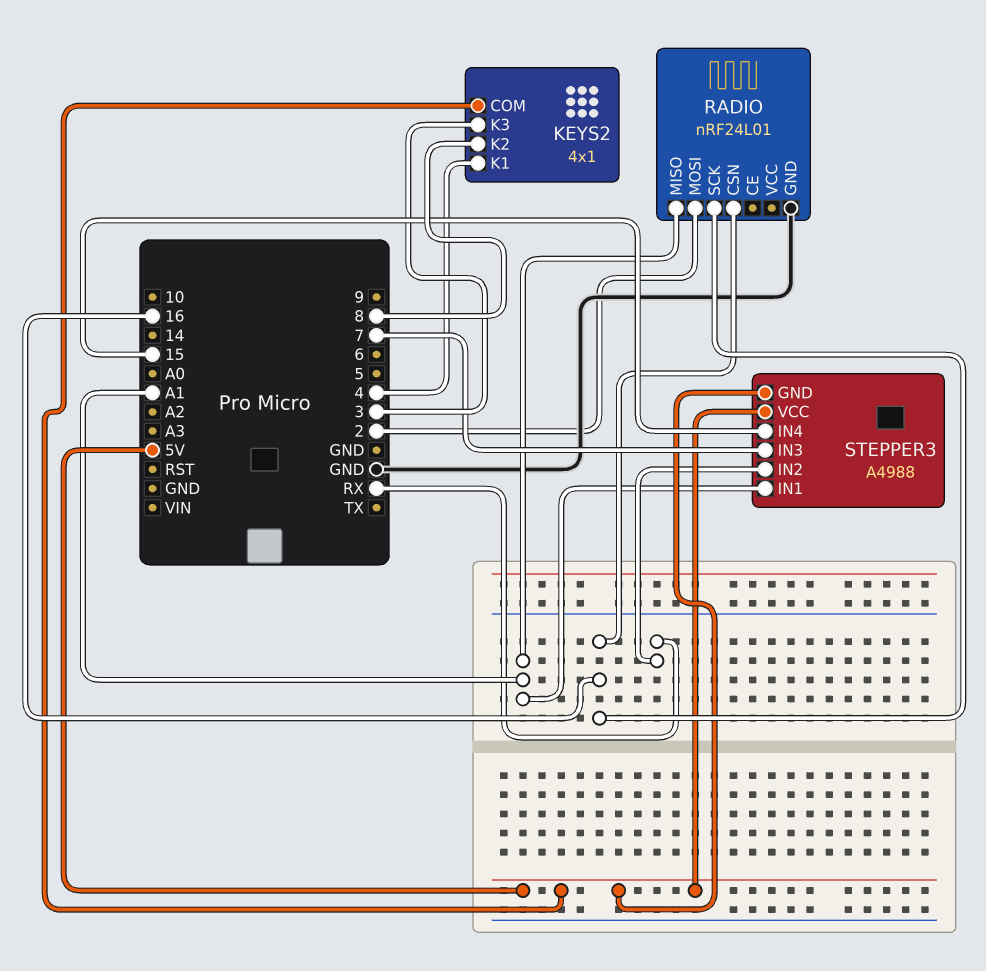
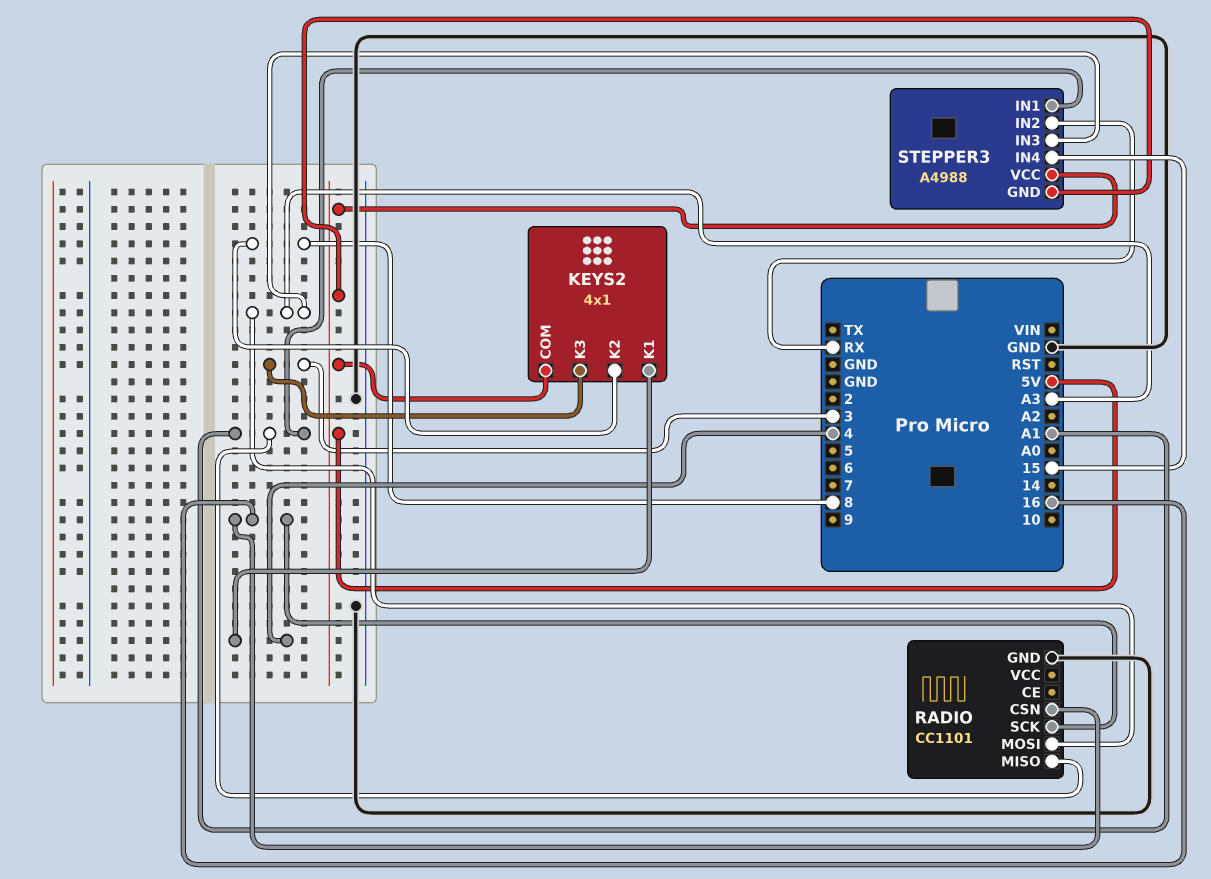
RADIO: nRF24L01 -> CC1101
RADIO pin MOSI: 2 -> A3
STEPPER3 pin IN3: 7 -> A3

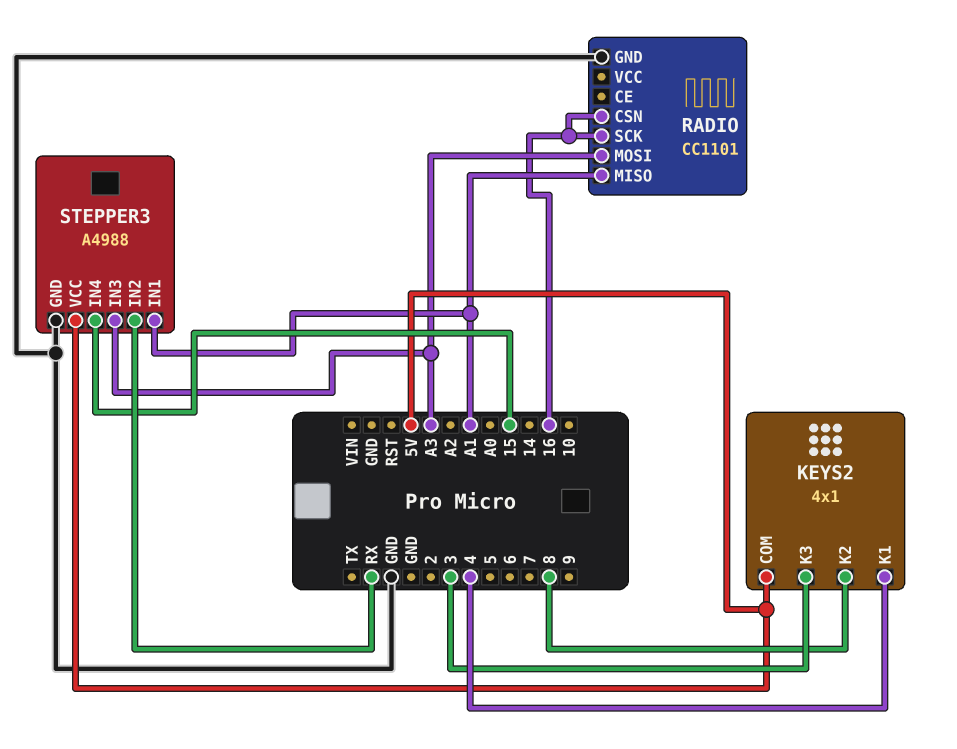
STEPPER3 pin GND: 5V -> GND

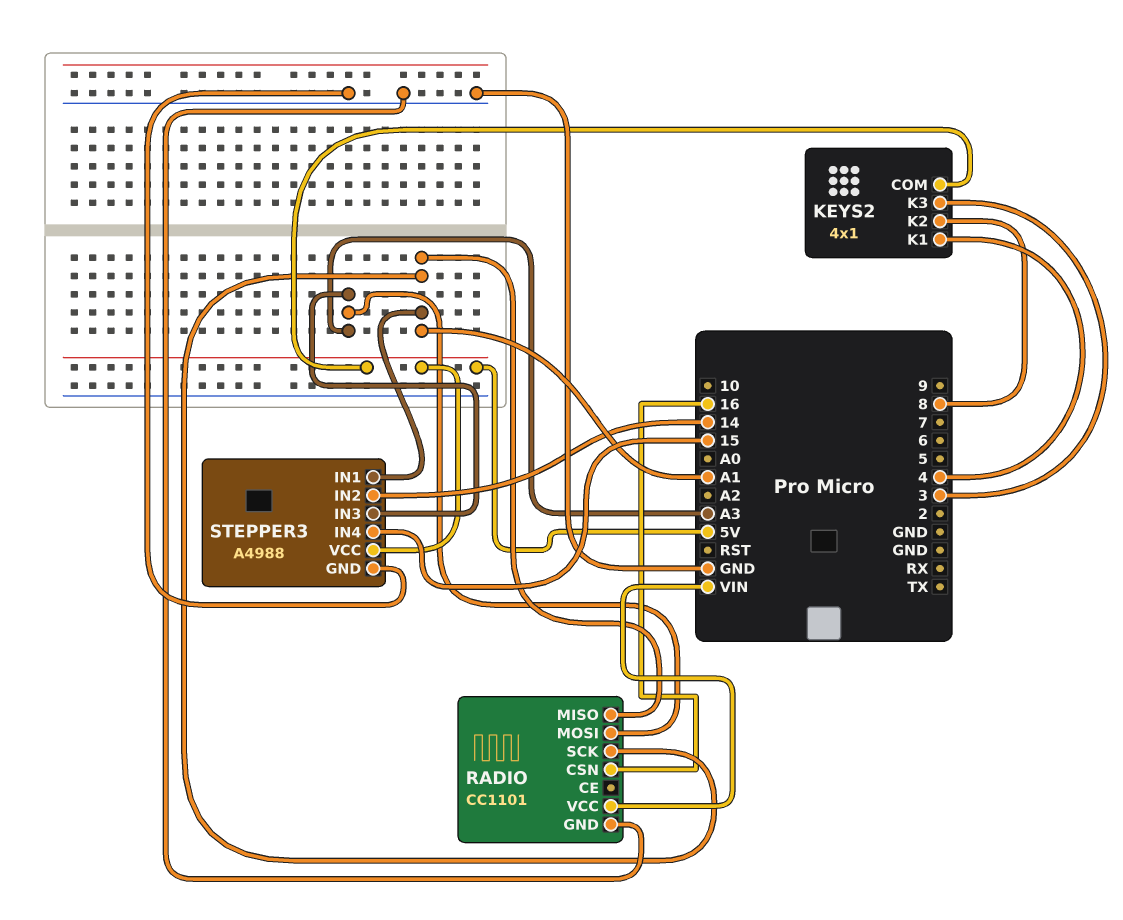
RADIO pin SCK: 16 -> A1
RADIO pin VCC: none -> VIN
STEPPER3 pin IN2: RX -> 14

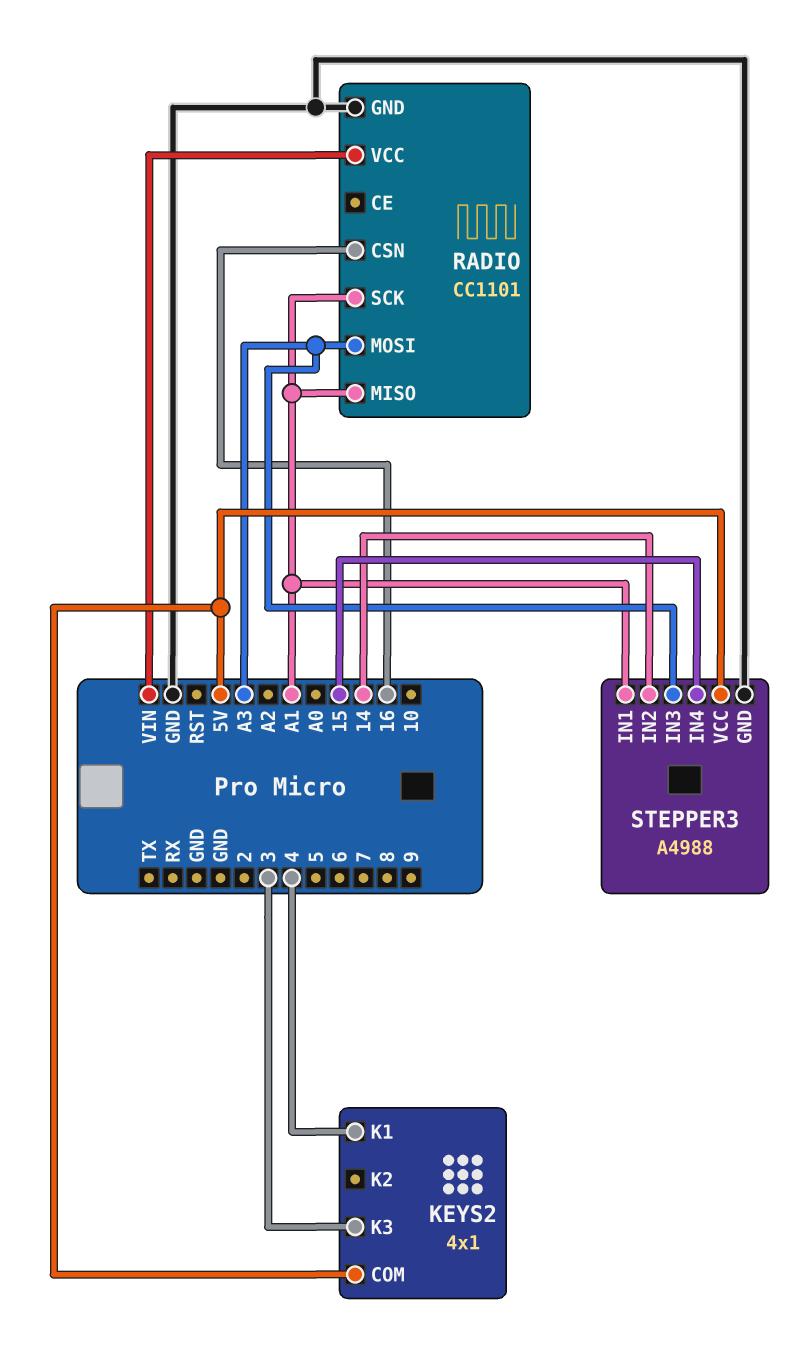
KEYS2 pin K2: 8 -> none

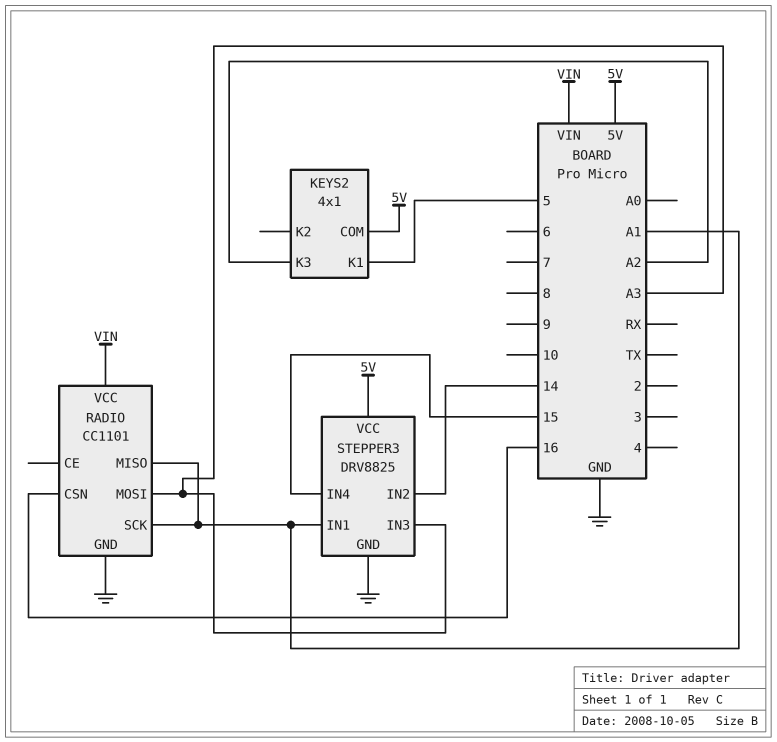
KEYS2 pin K1: 4 -> 5
KEYS2 pin K3: 3 -> A2
STEPPER3: A4988 -> DRV8825

